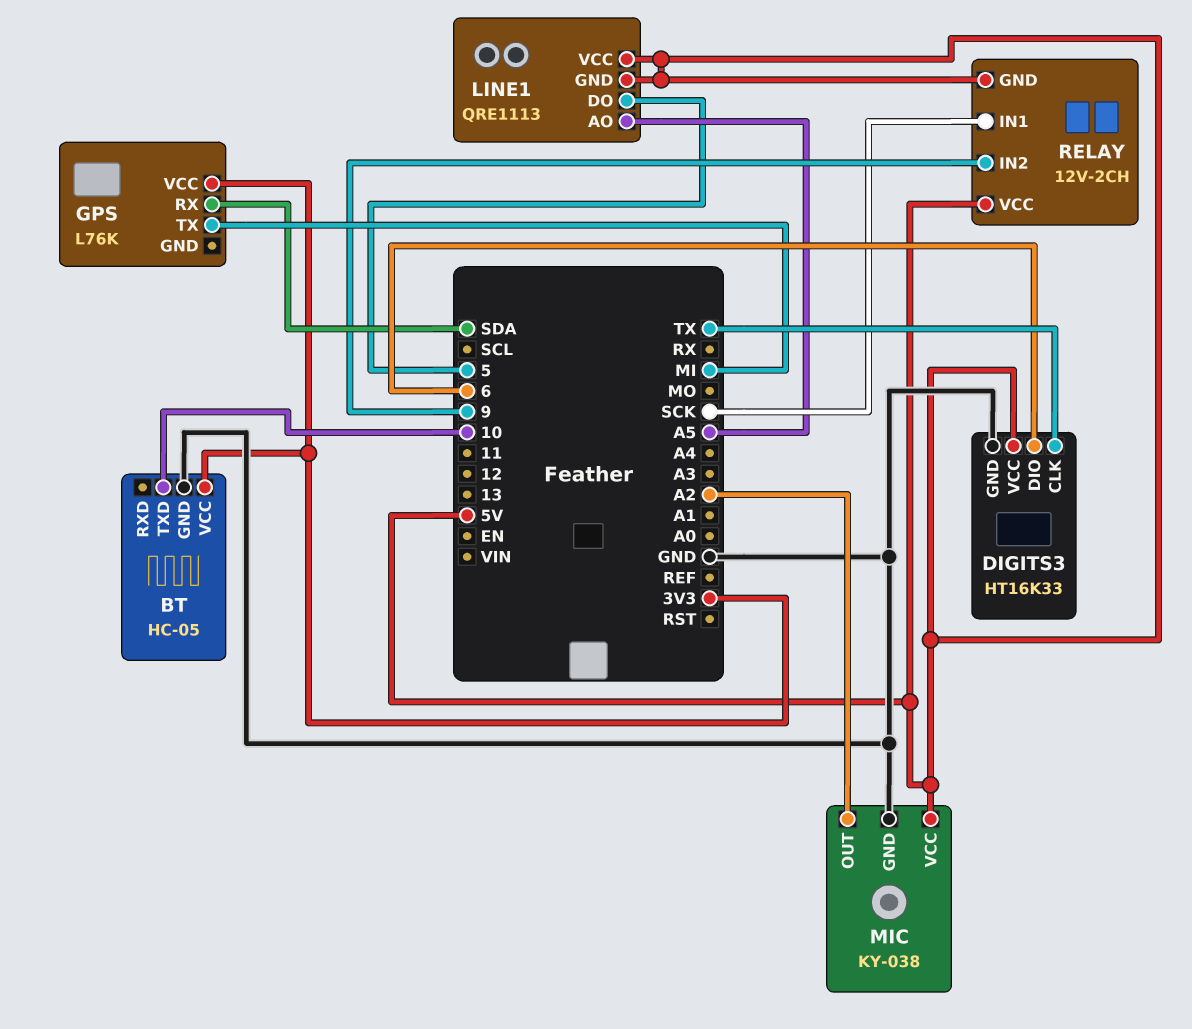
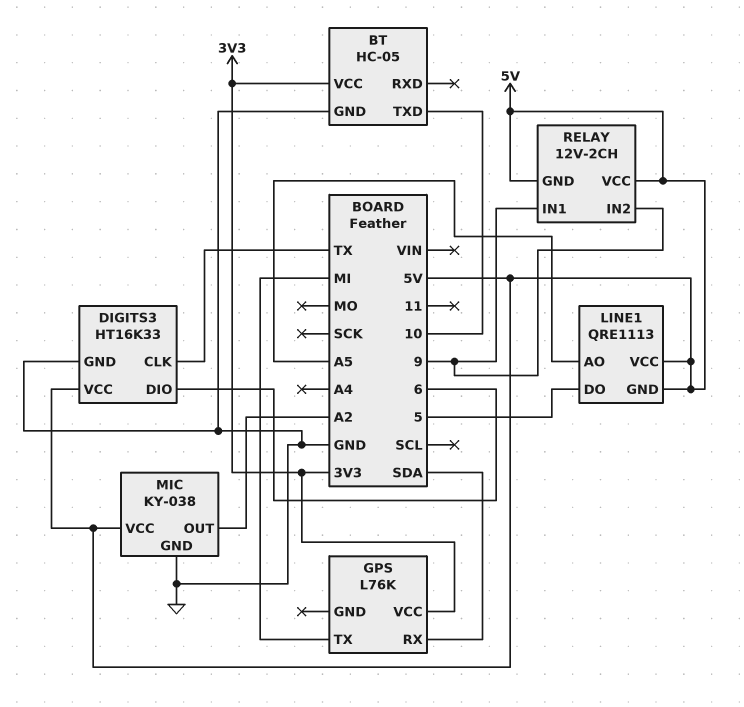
RELAY pin IN1: SCK -> 9

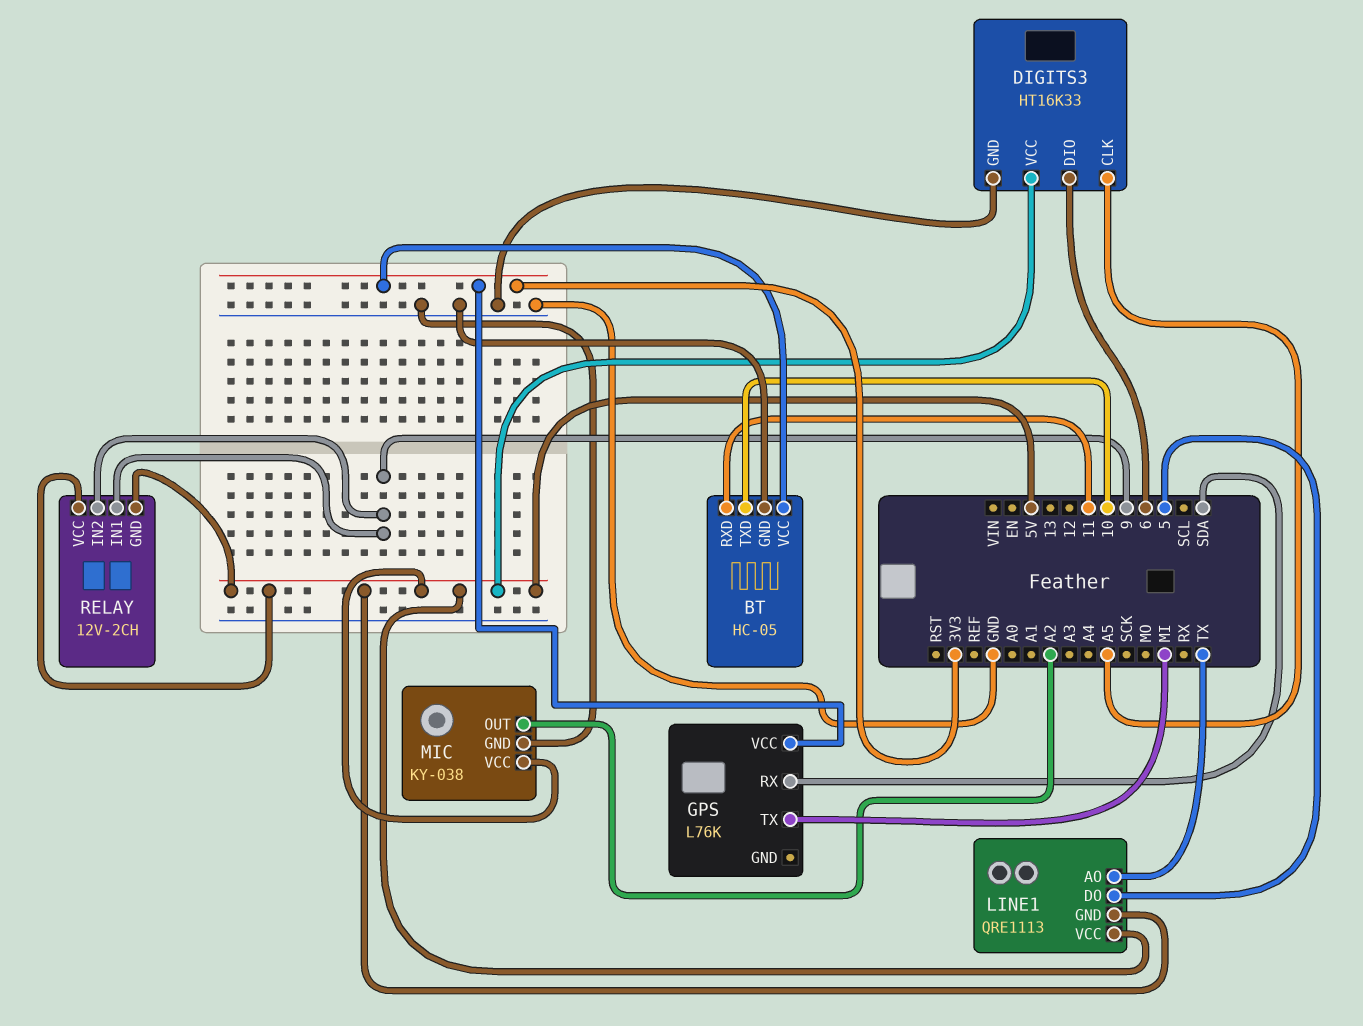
BT pin RXD: none -> 11
DIGITS3 pin CLK: TX -> A5
LINE1 pin AO: A5 -> TX

